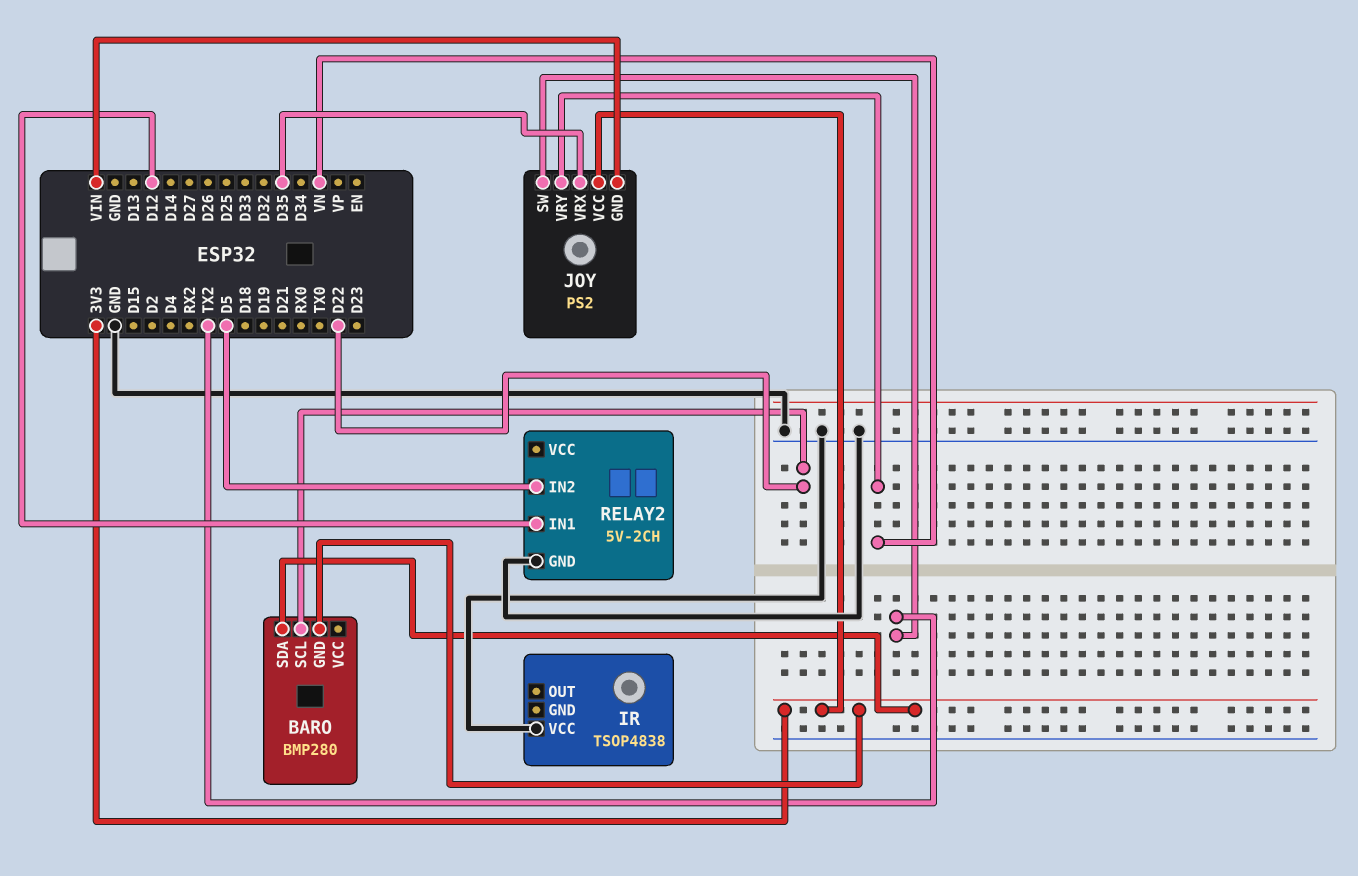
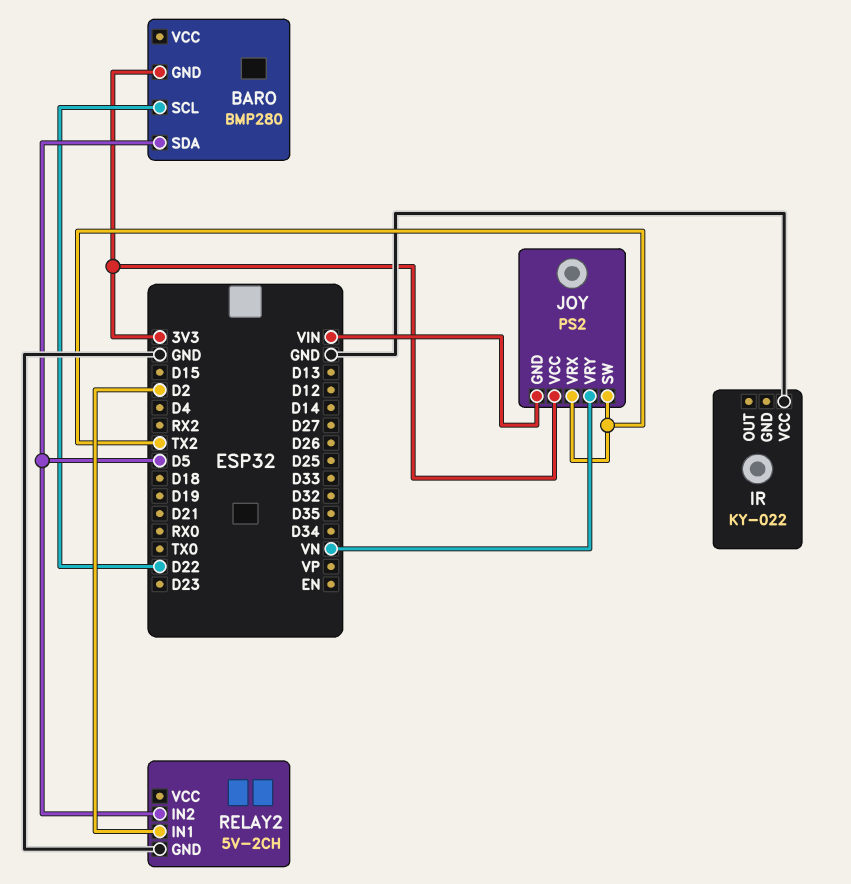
BARO pin SDA: 3V3 -> D5
IR: TSOP4838 -> KY-022
JOY pin VRX: D35 -> TX2
RELAY2 pin IN1: D12 -> D2

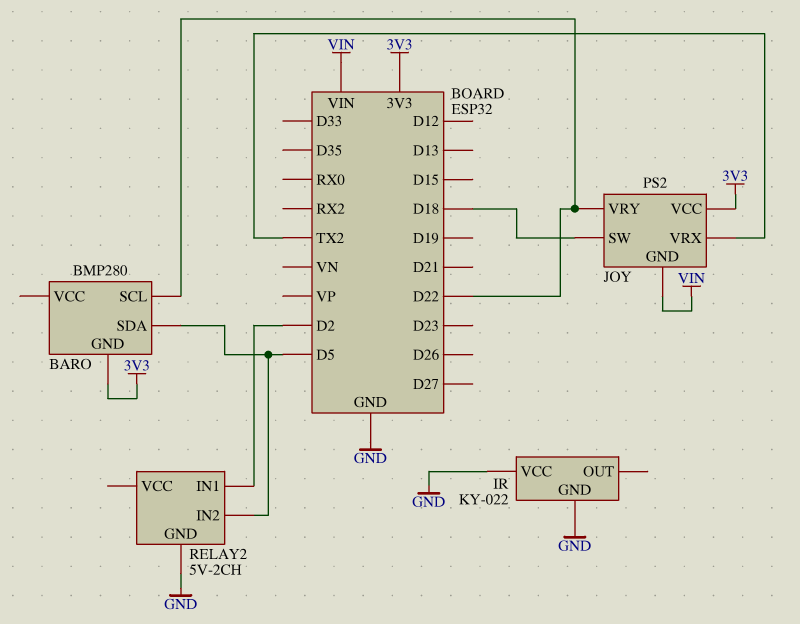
IR pin GND: none -> GND
JOY pin SW: TX2 -> D18
JOY pin VRY: VN -> D22

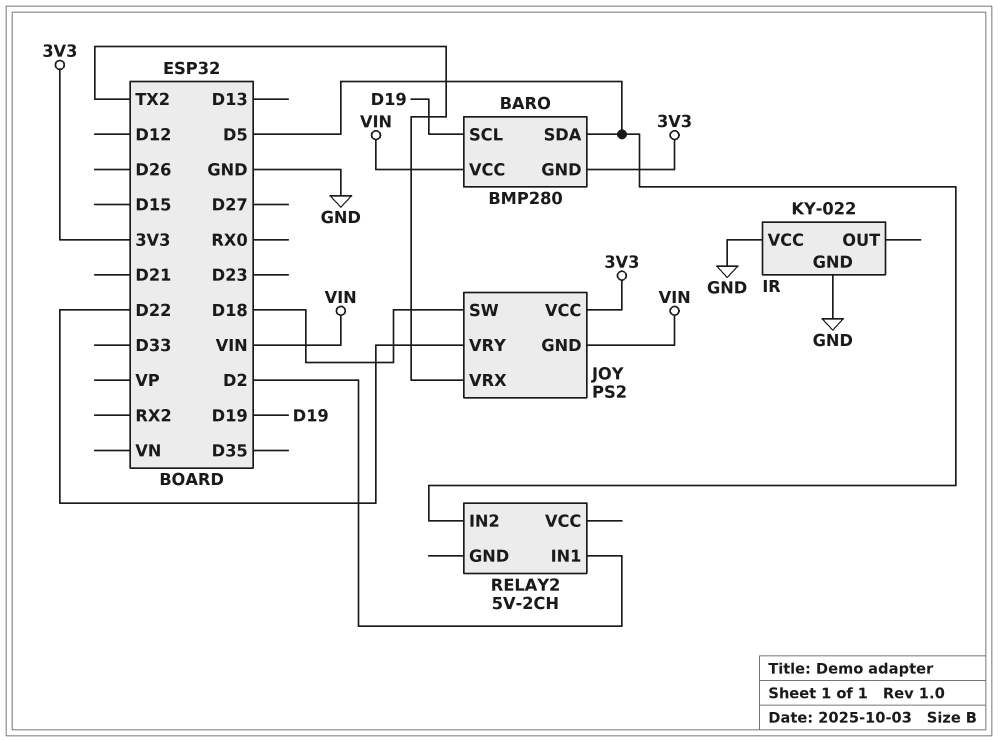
BARO pin SCL: D22 -> D19
BARO pin VCC: none -> VIN
RELAY2 pin GND: GND -> none

